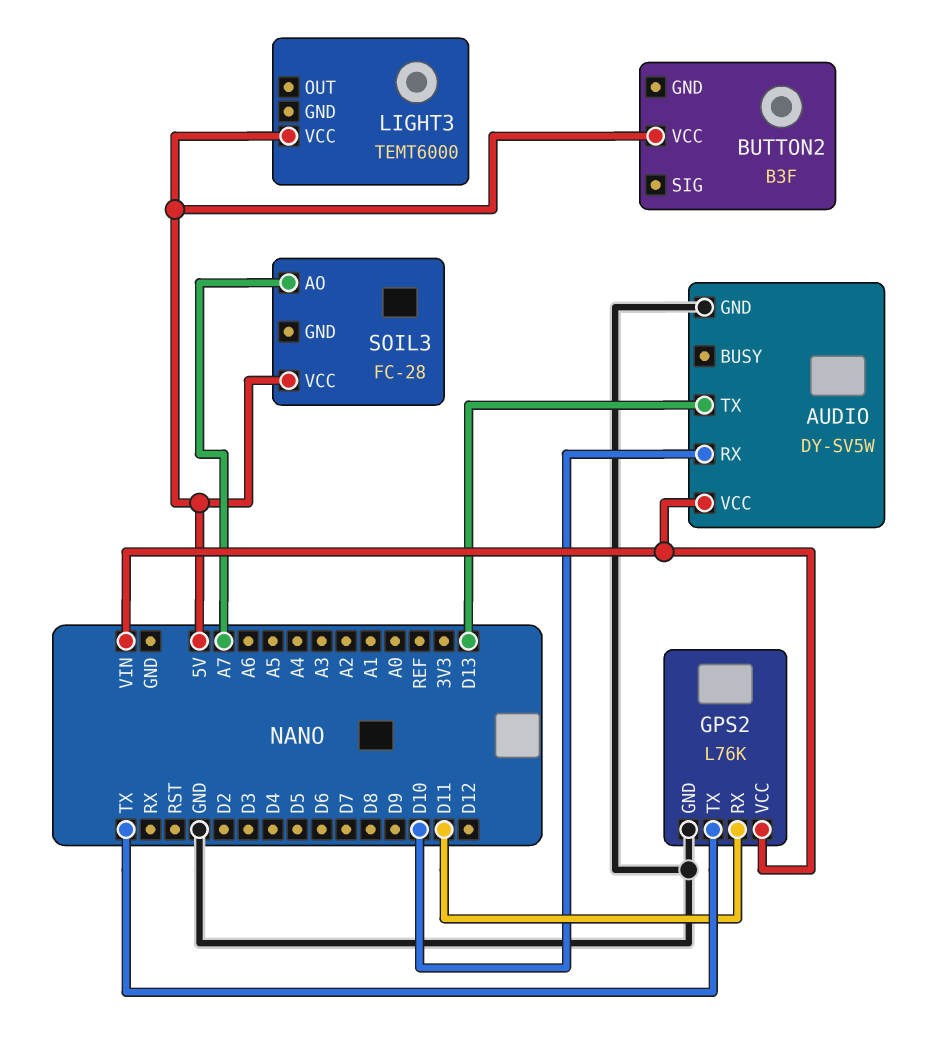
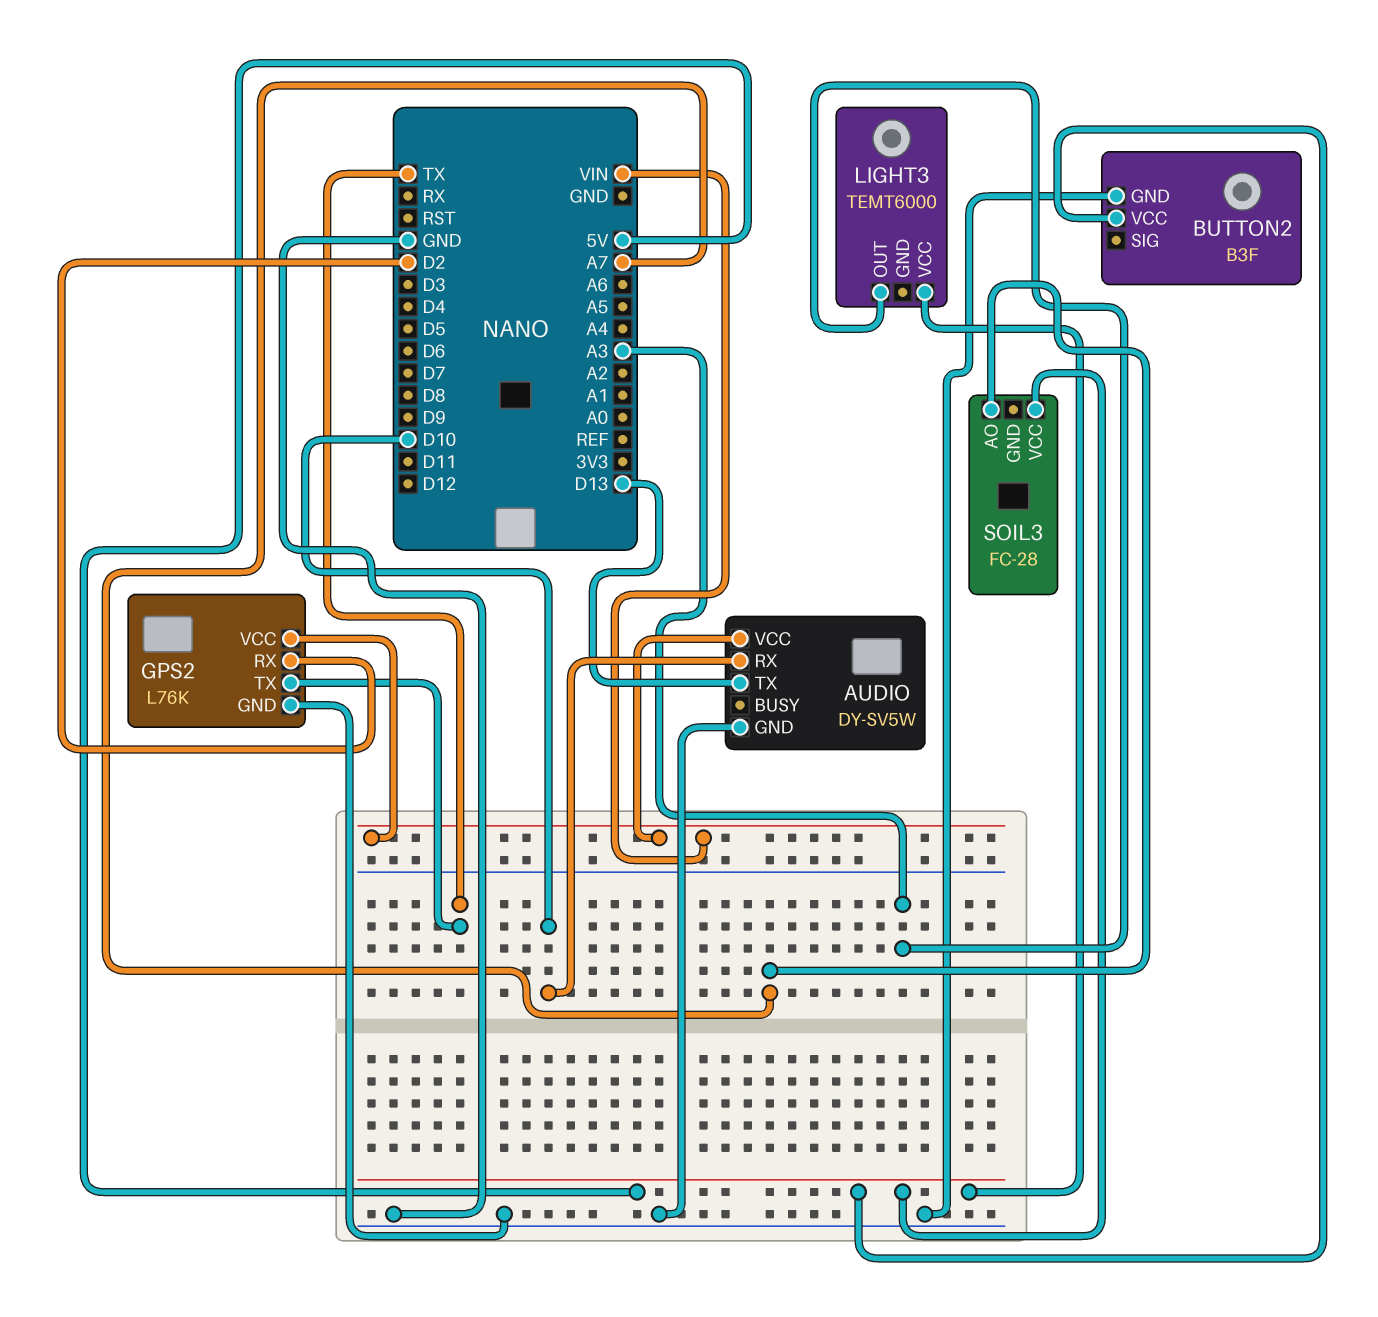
BUTTON2 pin GND: none -> GND
GPS2 pin RX: D11 -> D2
LIGHT3 pin OUT: none -> A3

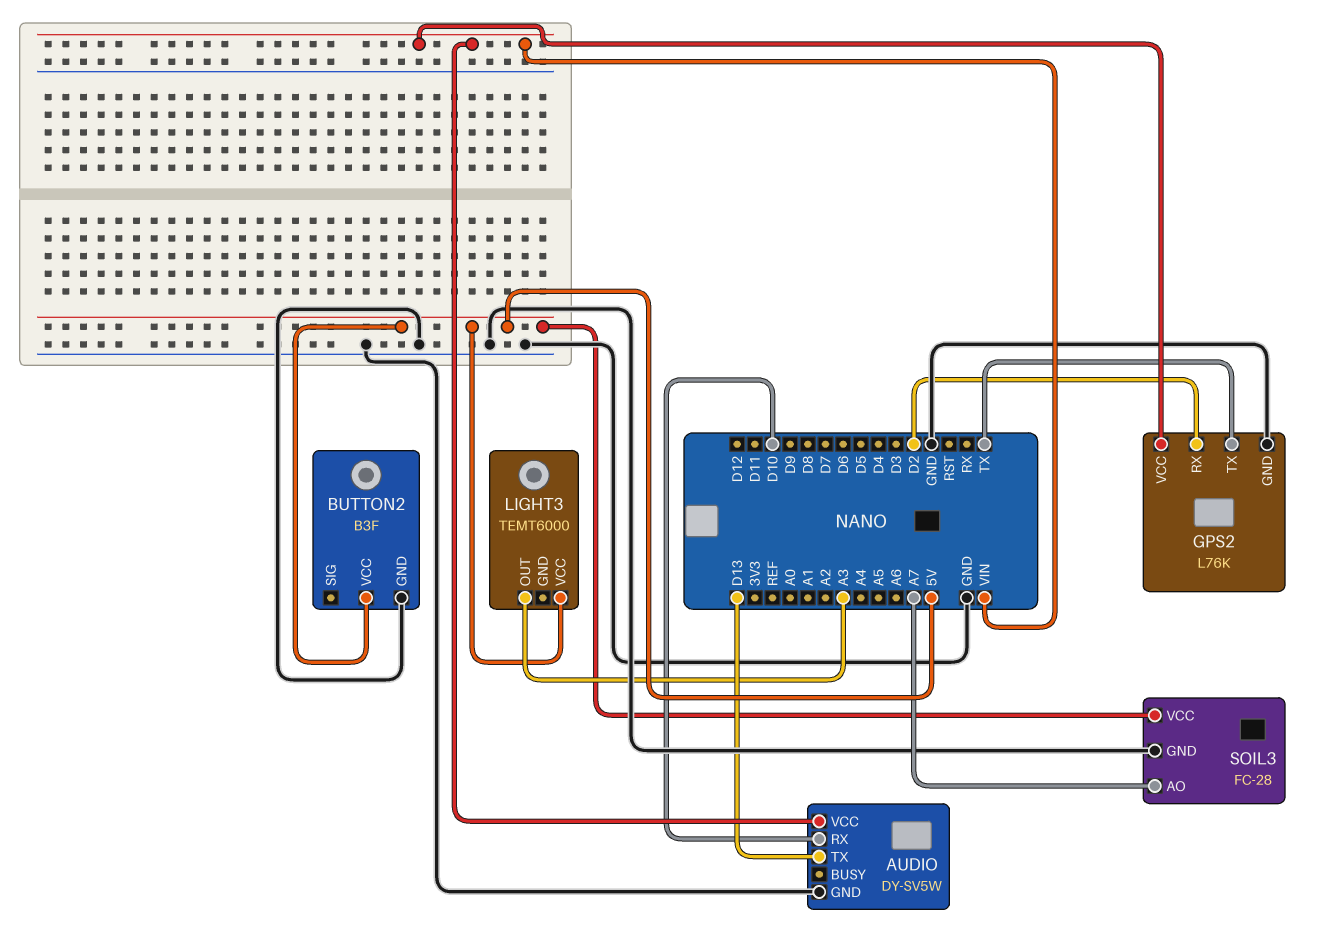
SOIL3 pin GND: none -> GND

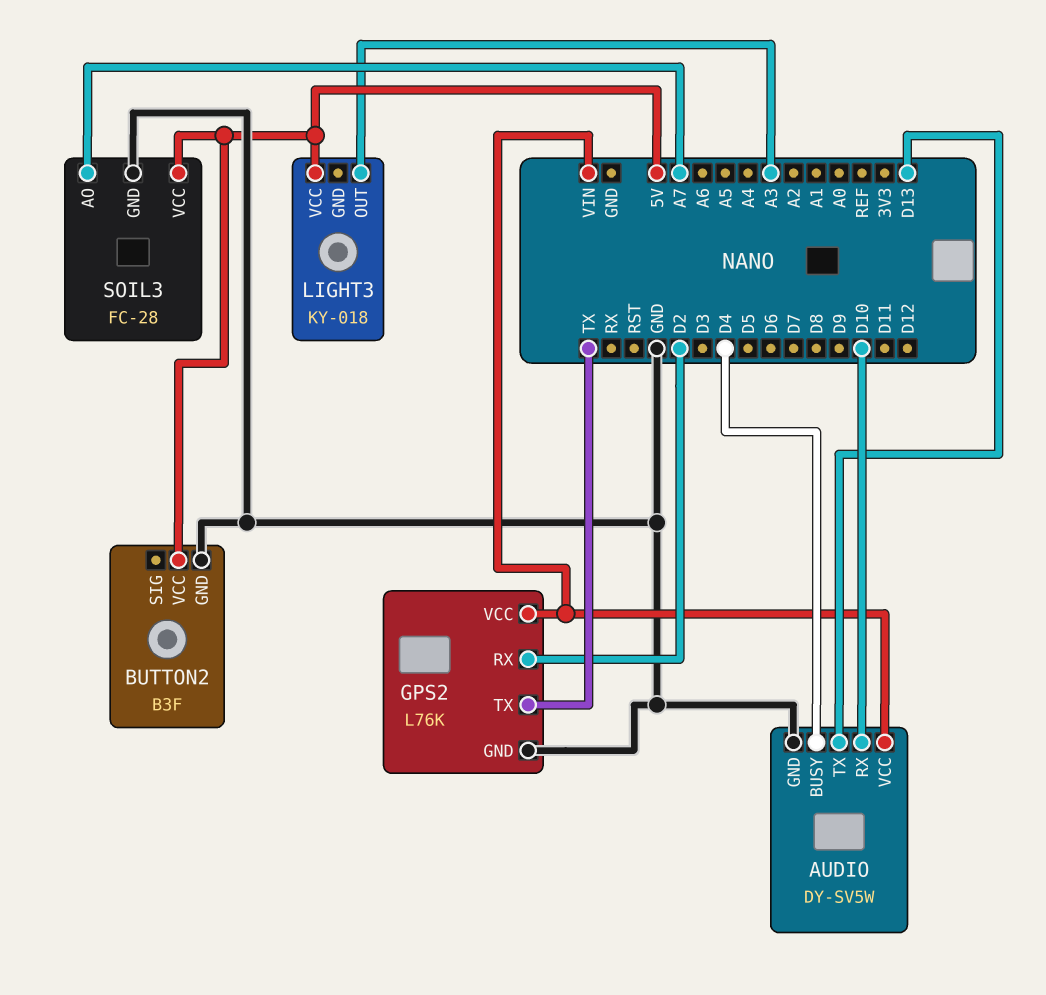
AUDIO pin BUSY: none -> D4
LIGHT3: TEMT6000 -> KY-018

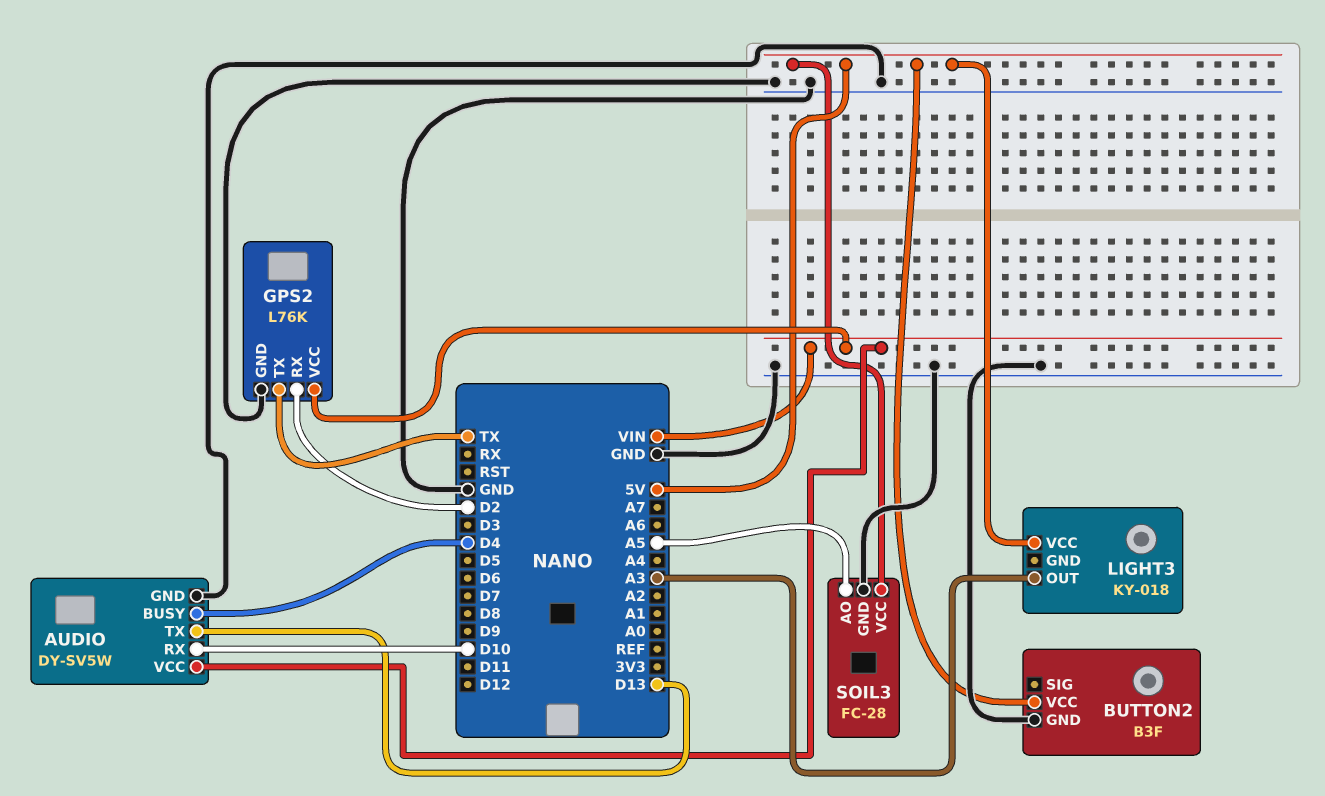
SOIL3 pin AO: A7 -> A5

